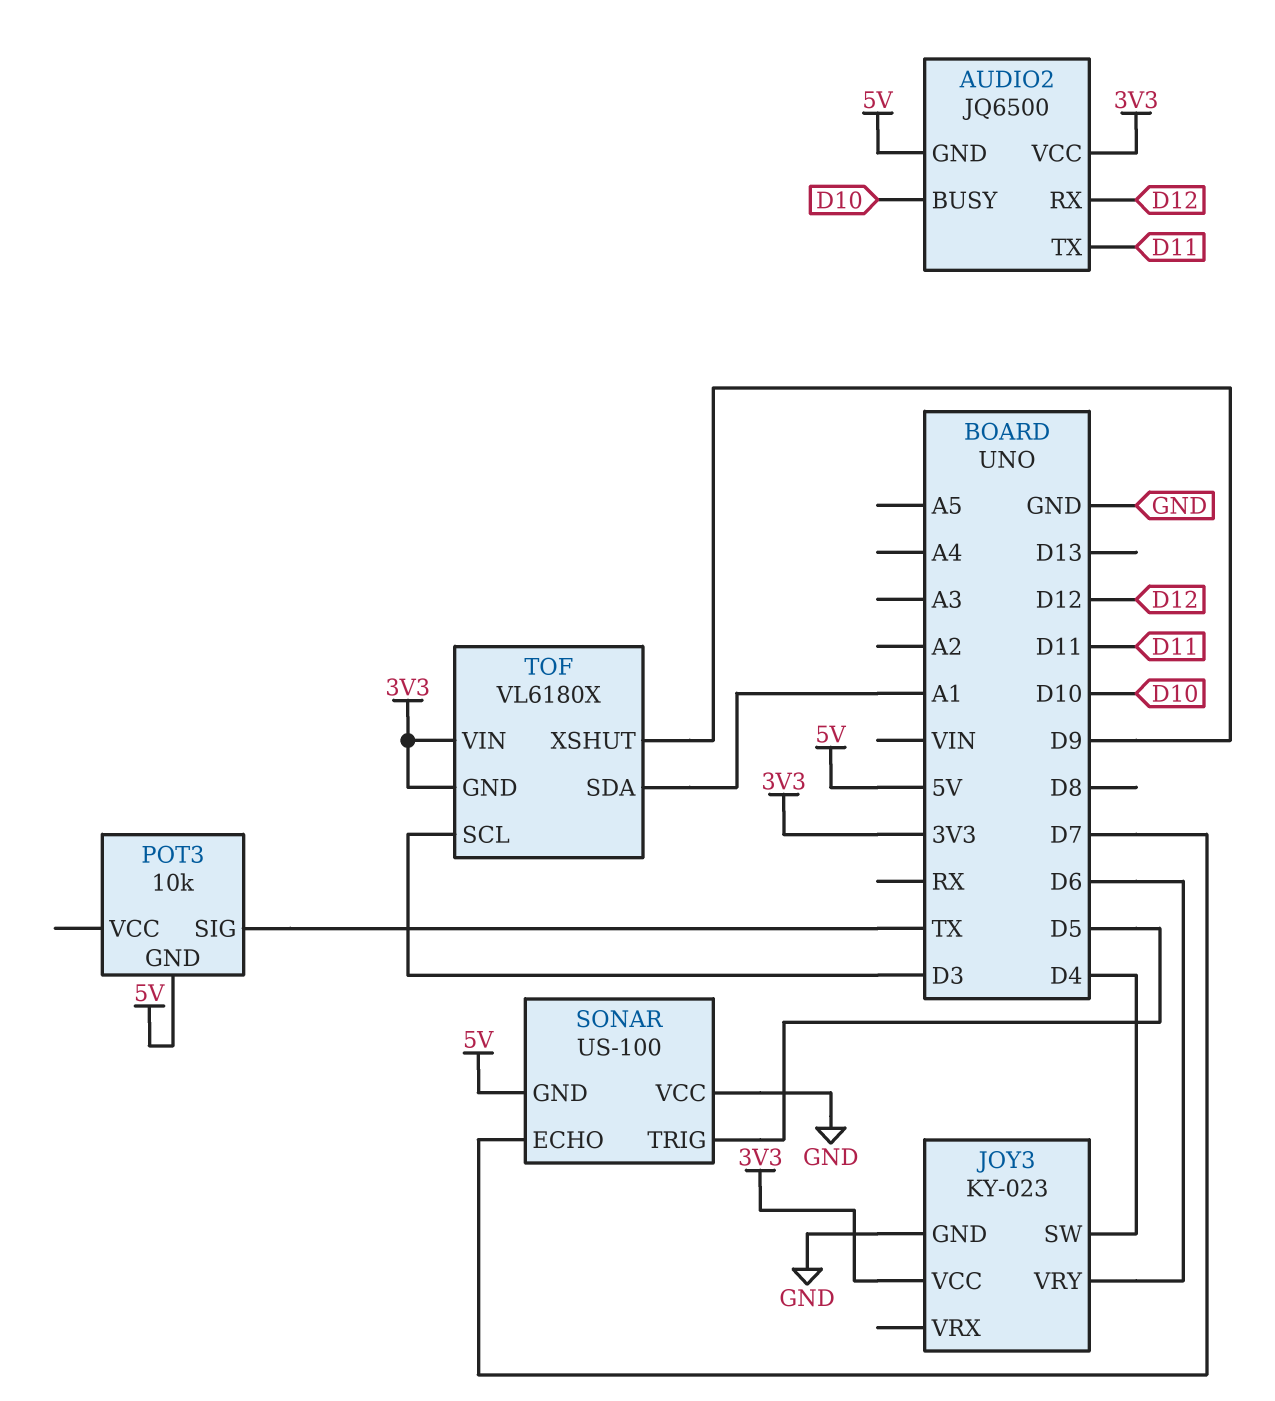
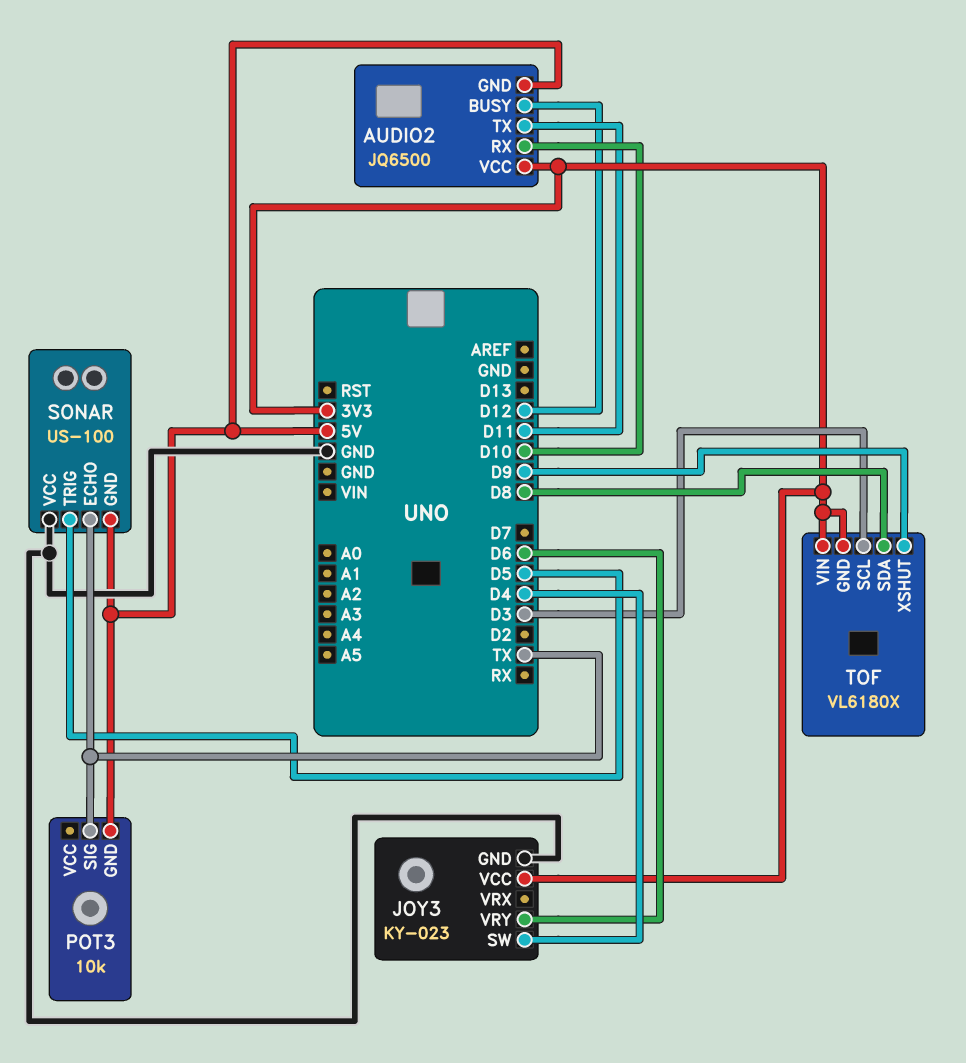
AUDIO2 pin BUSY: D10 -> D12
AUDIO2 pin RX: D12 -> D10
SONAR pin ECHO: D7 -> TX
TOF pin SDA: A1 -> D8

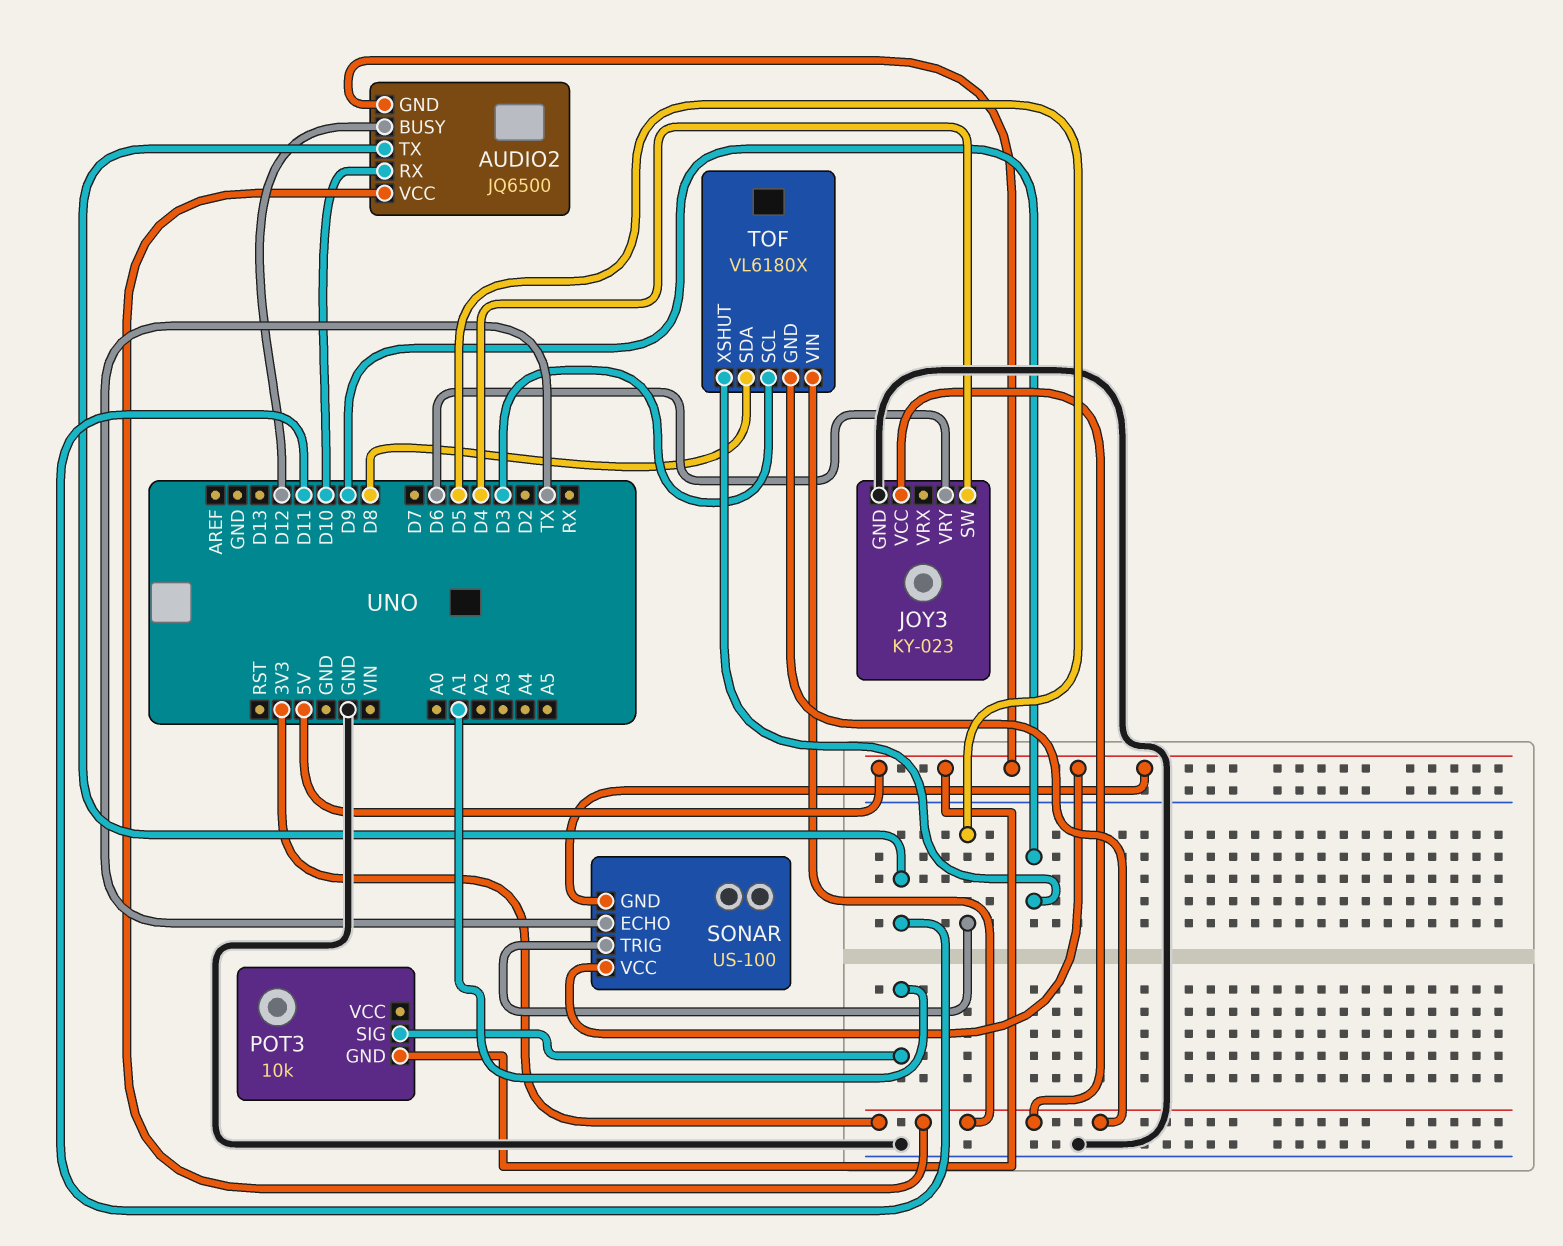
POT3 pin SIG: TX -> A1
SONAR pin VCC: GND -> 5V

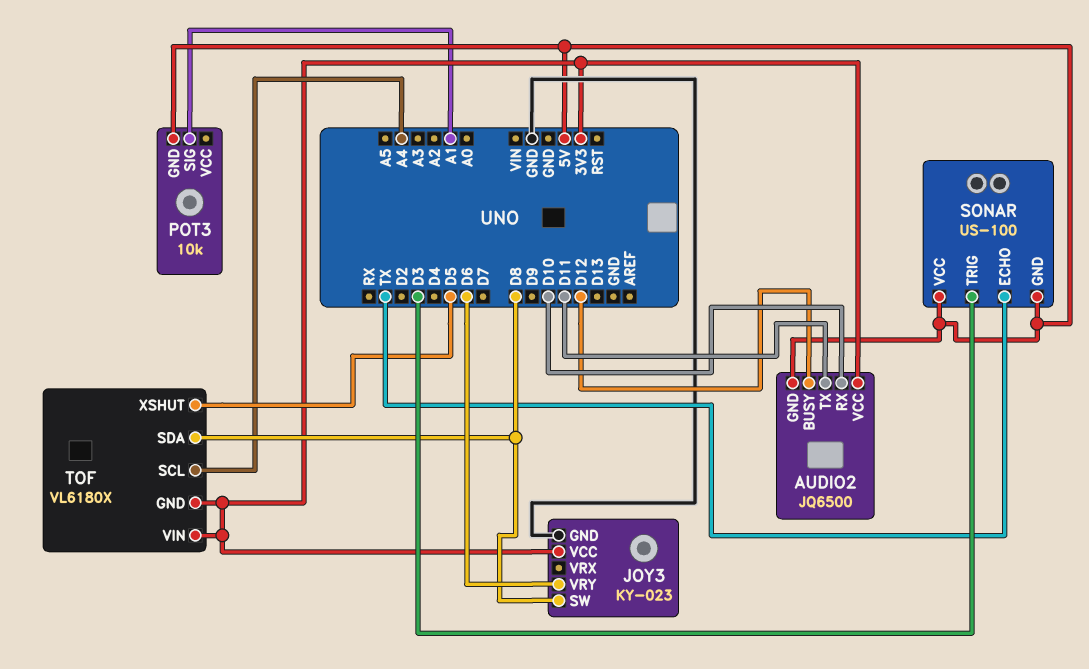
JOY3 pin SW: D4 -> D8
SONAR pin TRIG: D5 -> D3
TOF pin SCL: D3 -> A4
TOF pin XSHUT: D9 -> D5

